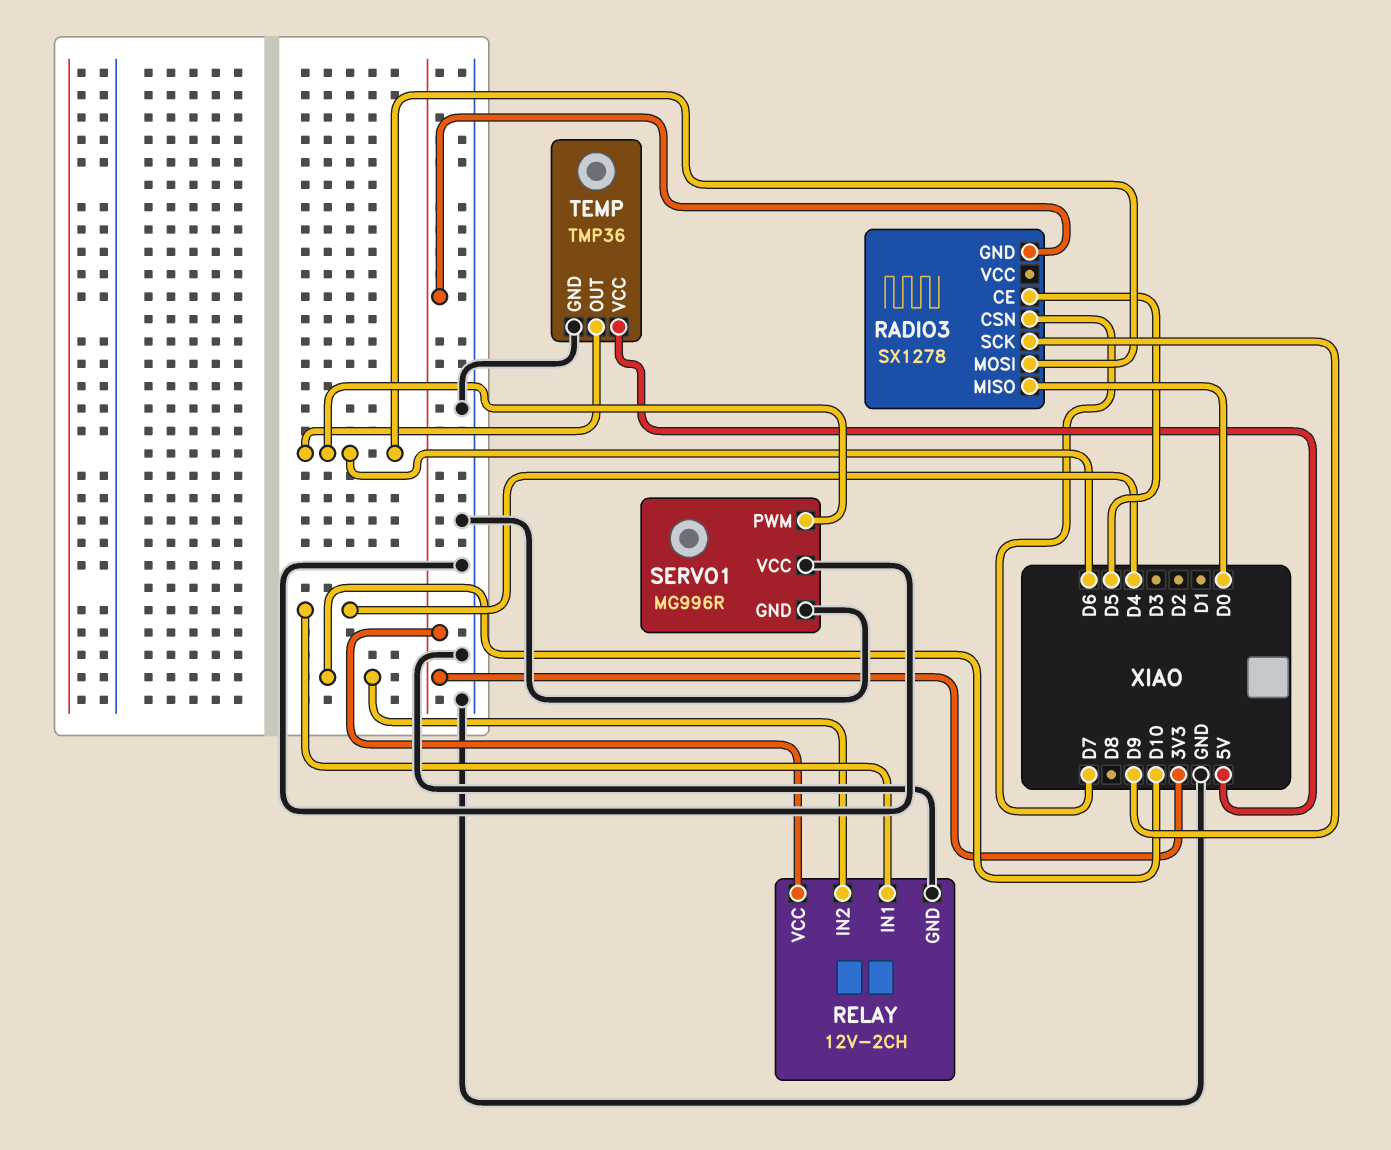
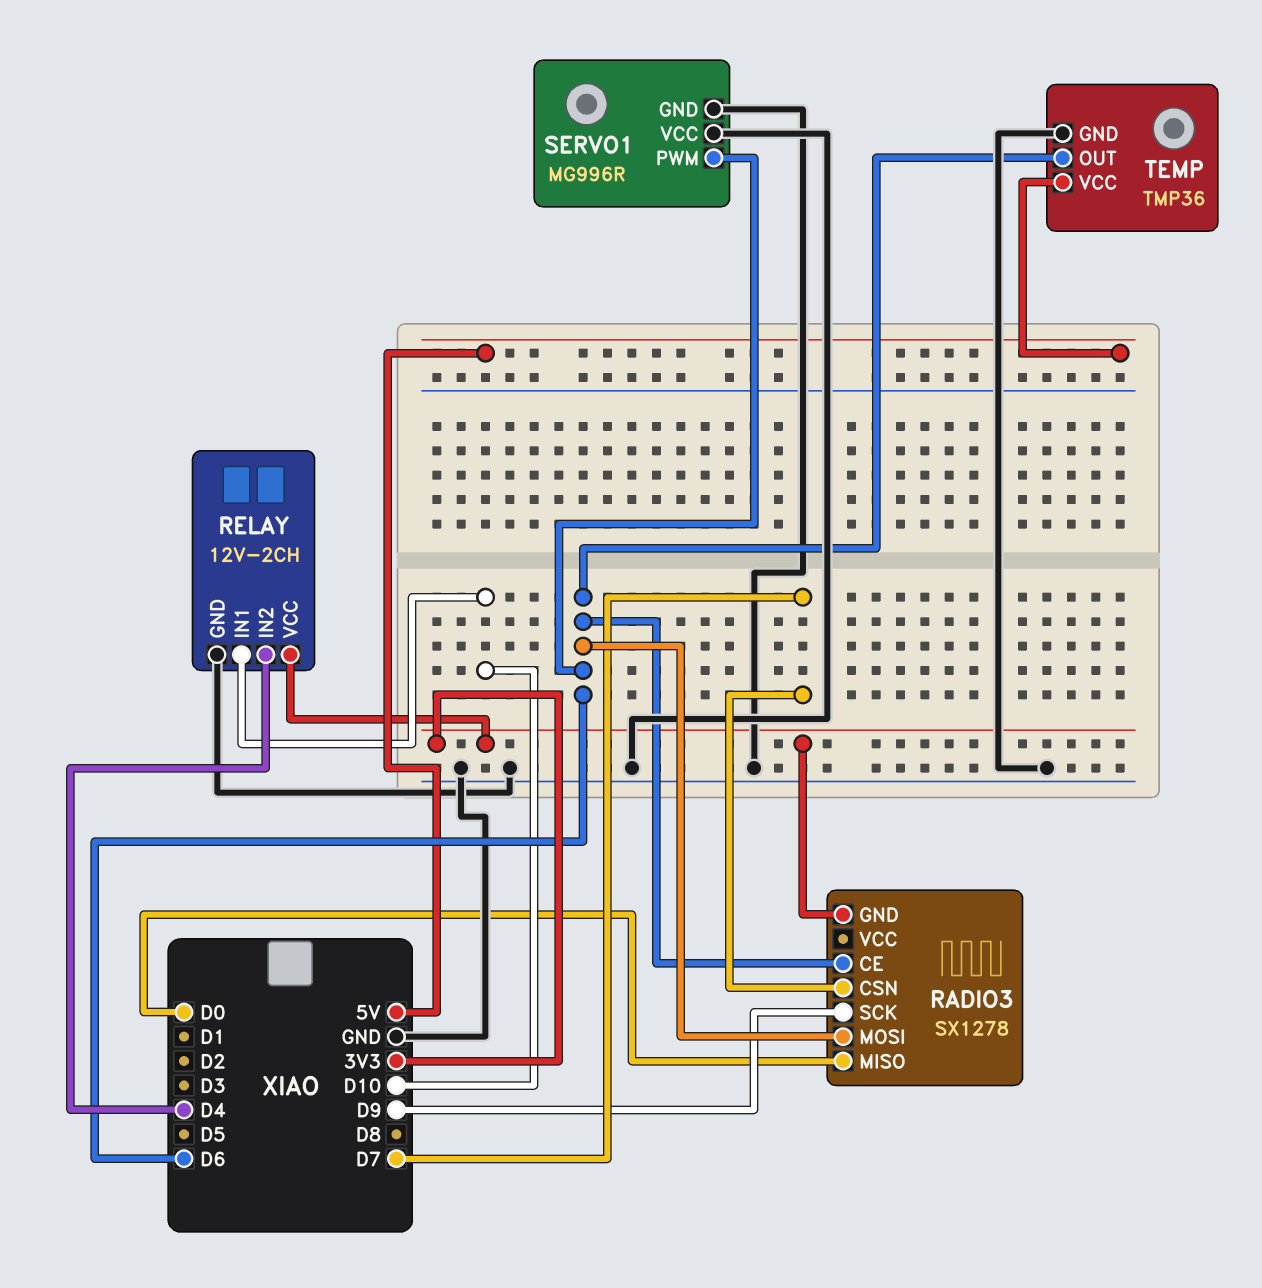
RADIO3 pin CE: D5 -> D6
RELAY pin IN1: D4 -> D10
RELAY pin IN2: D10 -> D4

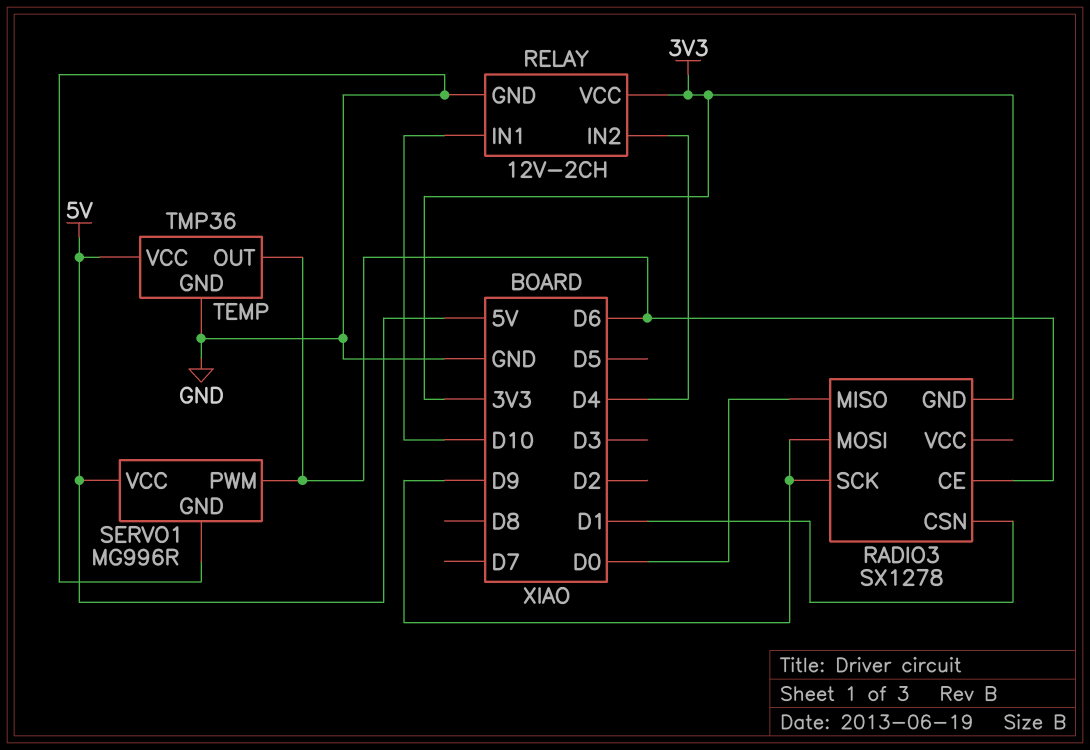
RADIO3 pin CSN: D7 -> D1
RADIO3 pin MOSI: D6 -> D9
SERVO1 pin VCC: GND -> 5V

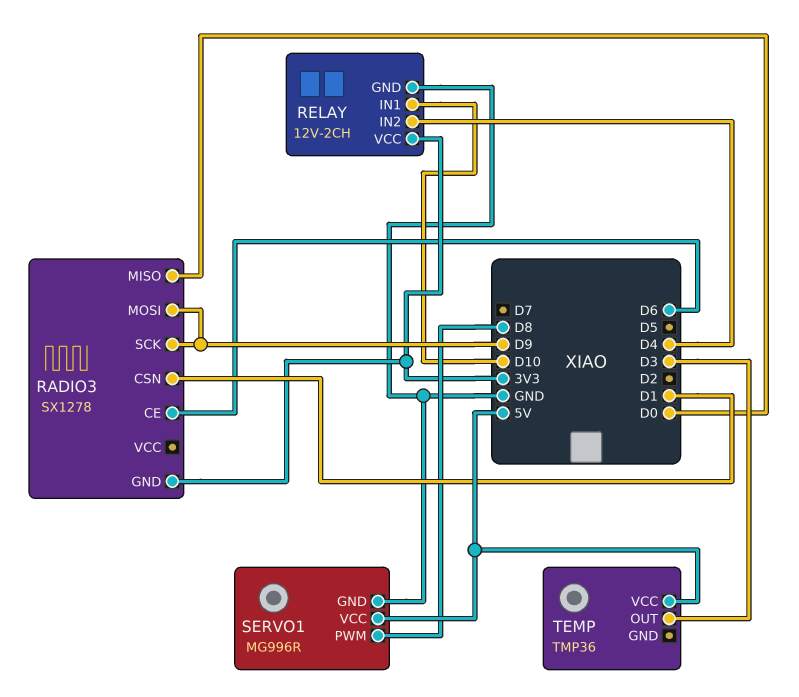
SERVO1 pin PWM: D6 -> D8
TEMP pin GND: GND -> none
TEMP pin OUT: D6 -> D3

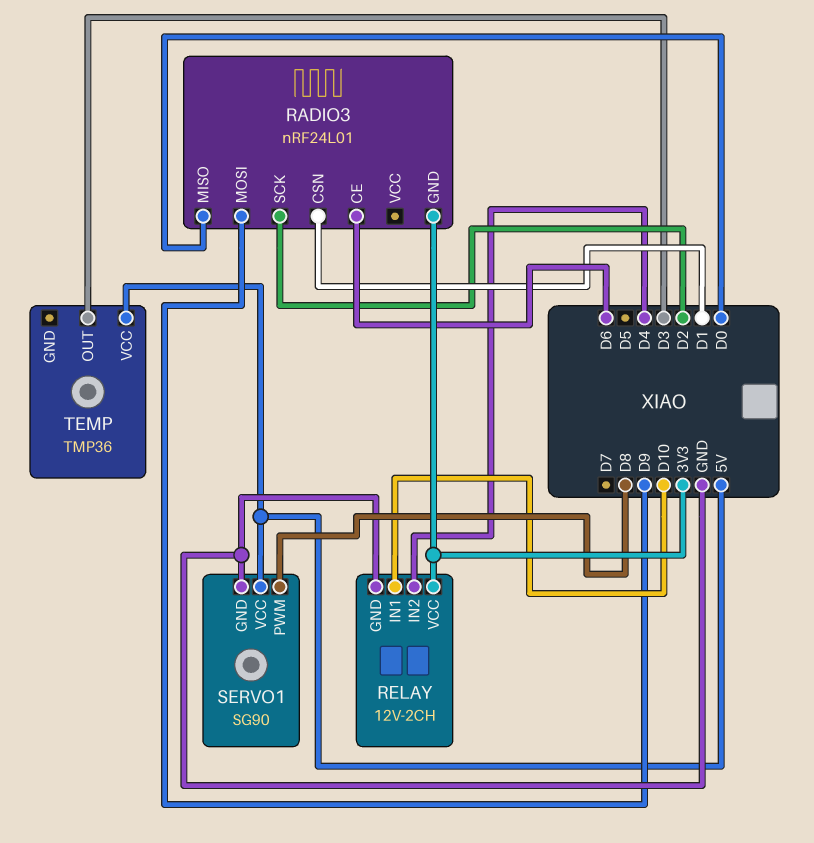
RADIO3: SX1278 -> nRF24L01
RADIO3 pin SCK: D9 -> D2
SERVO1: MG996R -> SG90

